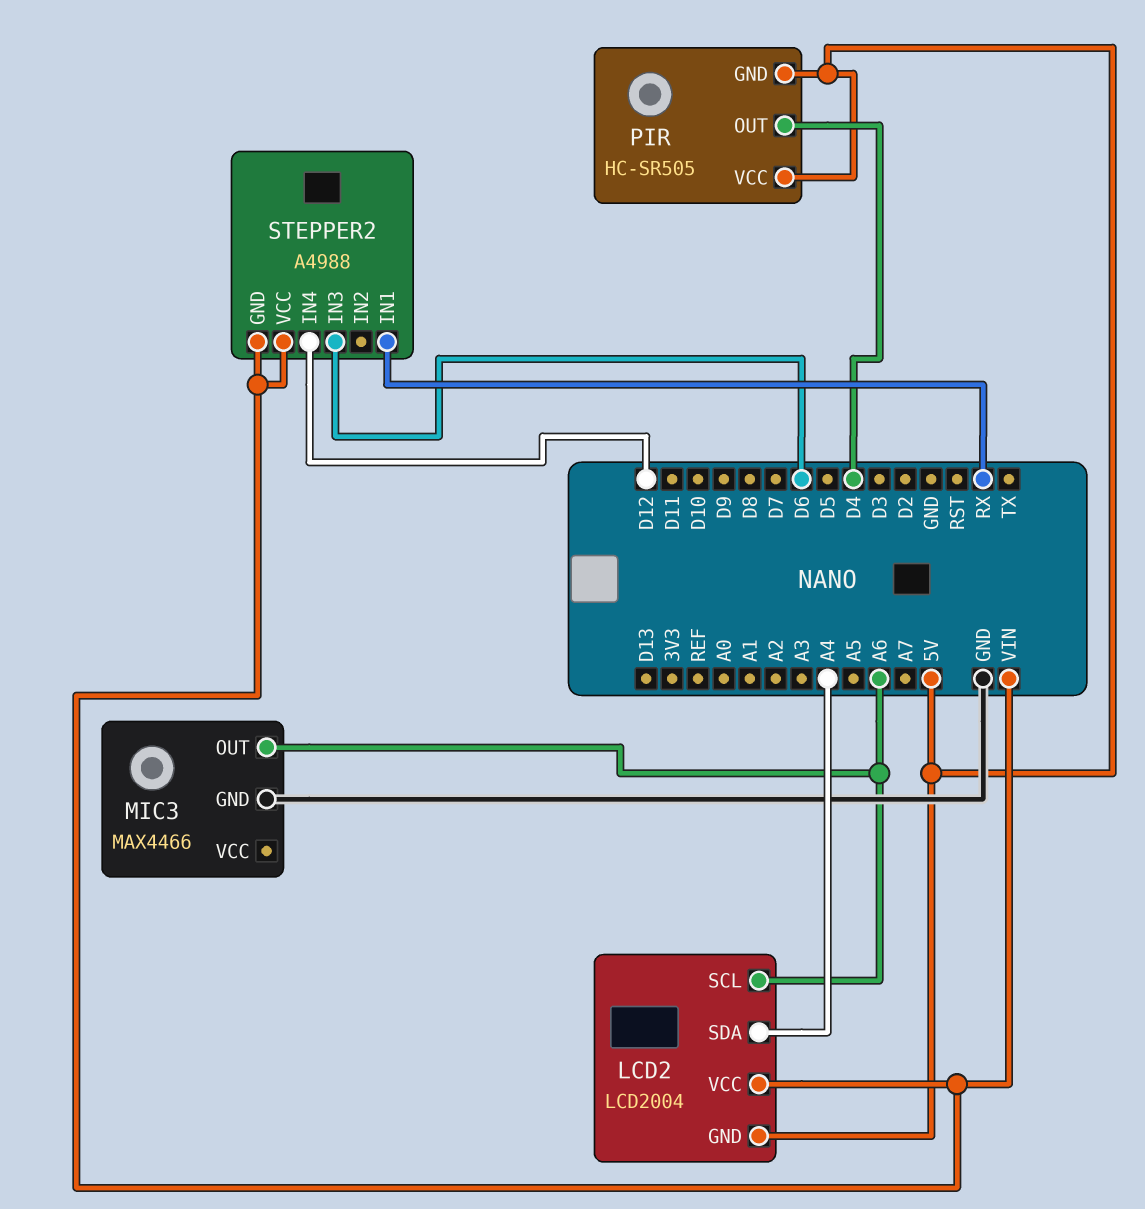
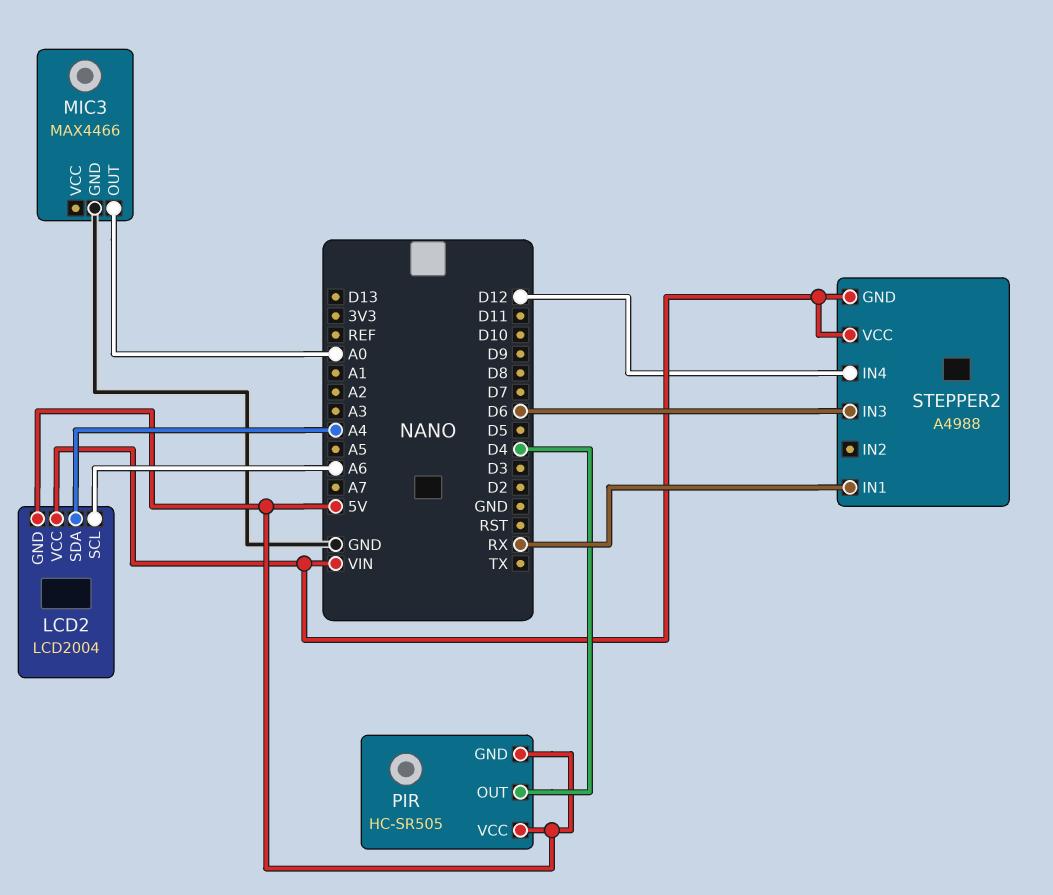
MIC3 pin OUT: A6 -> A0

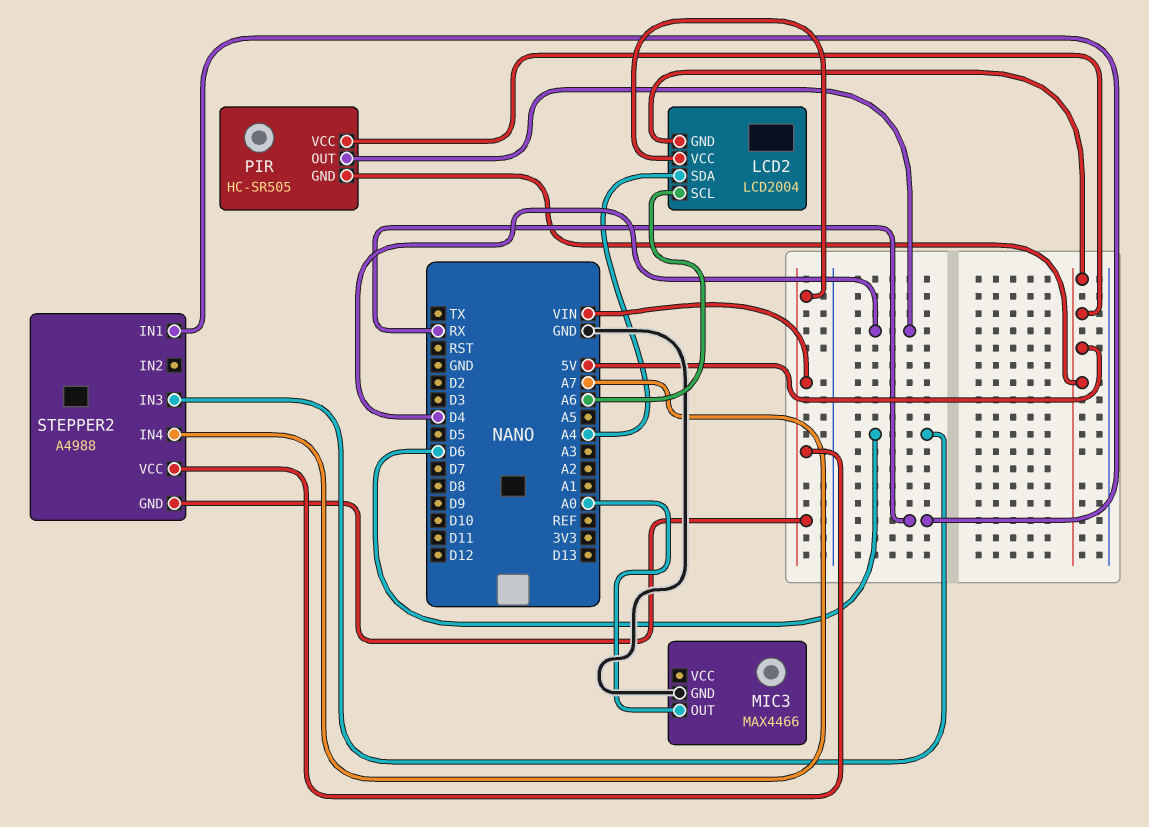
STEPPER2 pin IN4: D12 -> A7

